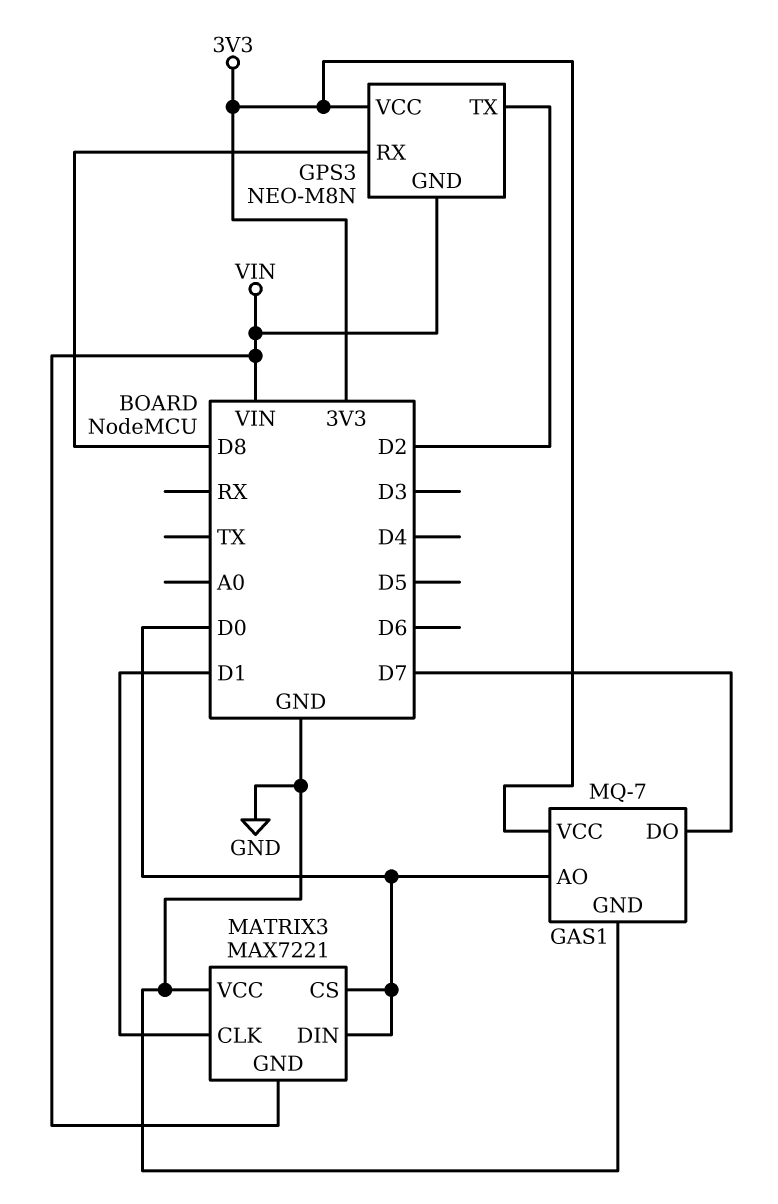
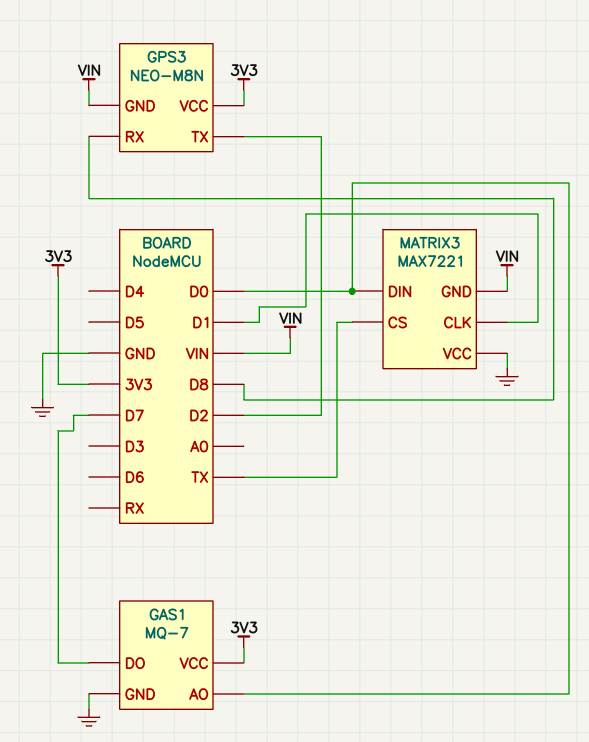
MATRIX3 pin CS: D0 -> TX

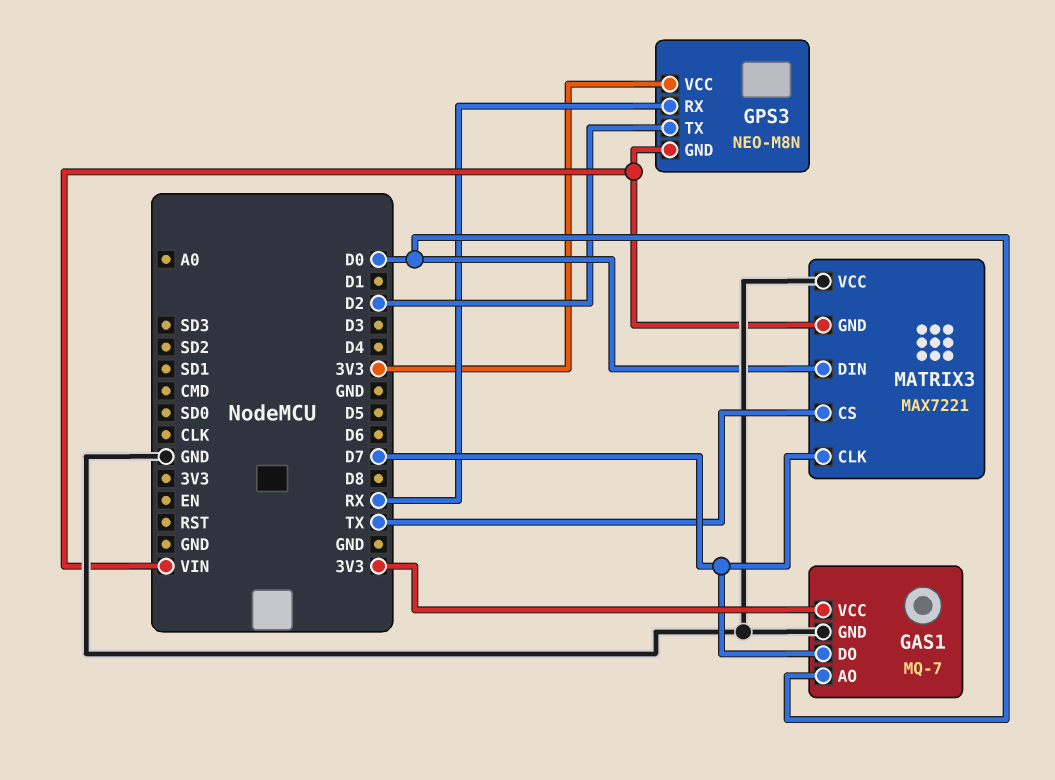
GPS3 pin RX: D8 -> RX
MATRIX3 pin CLK: D1 -> D7

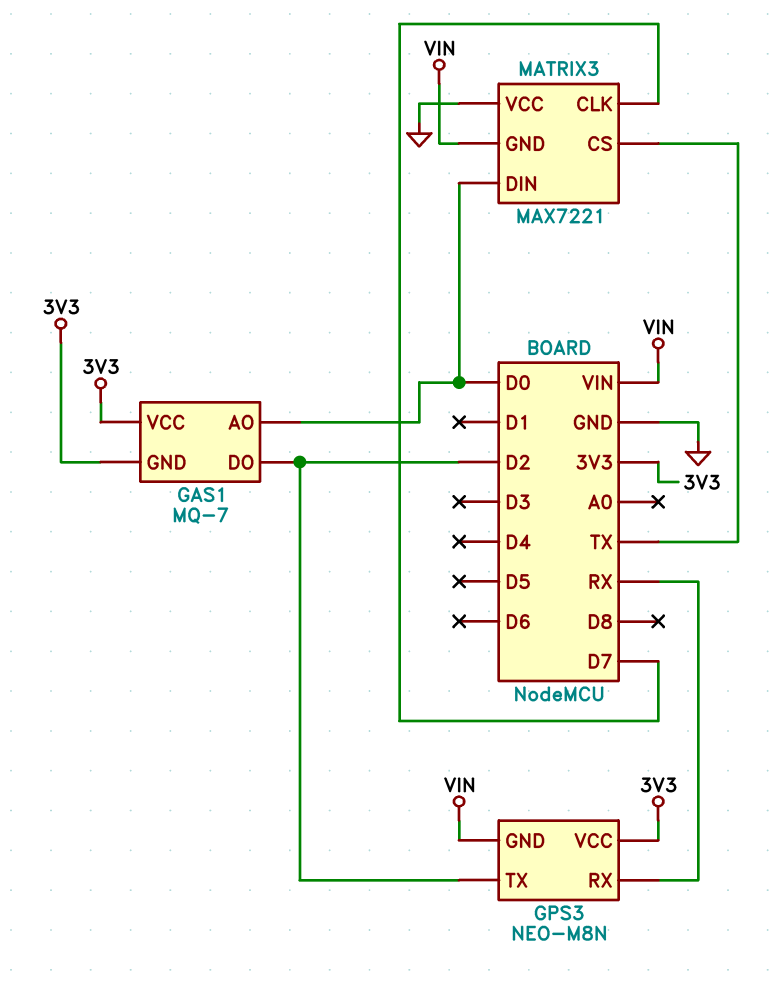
GAS1 pin DO: D7 -> D2
GAS1 pin GND: GND -> 3V3

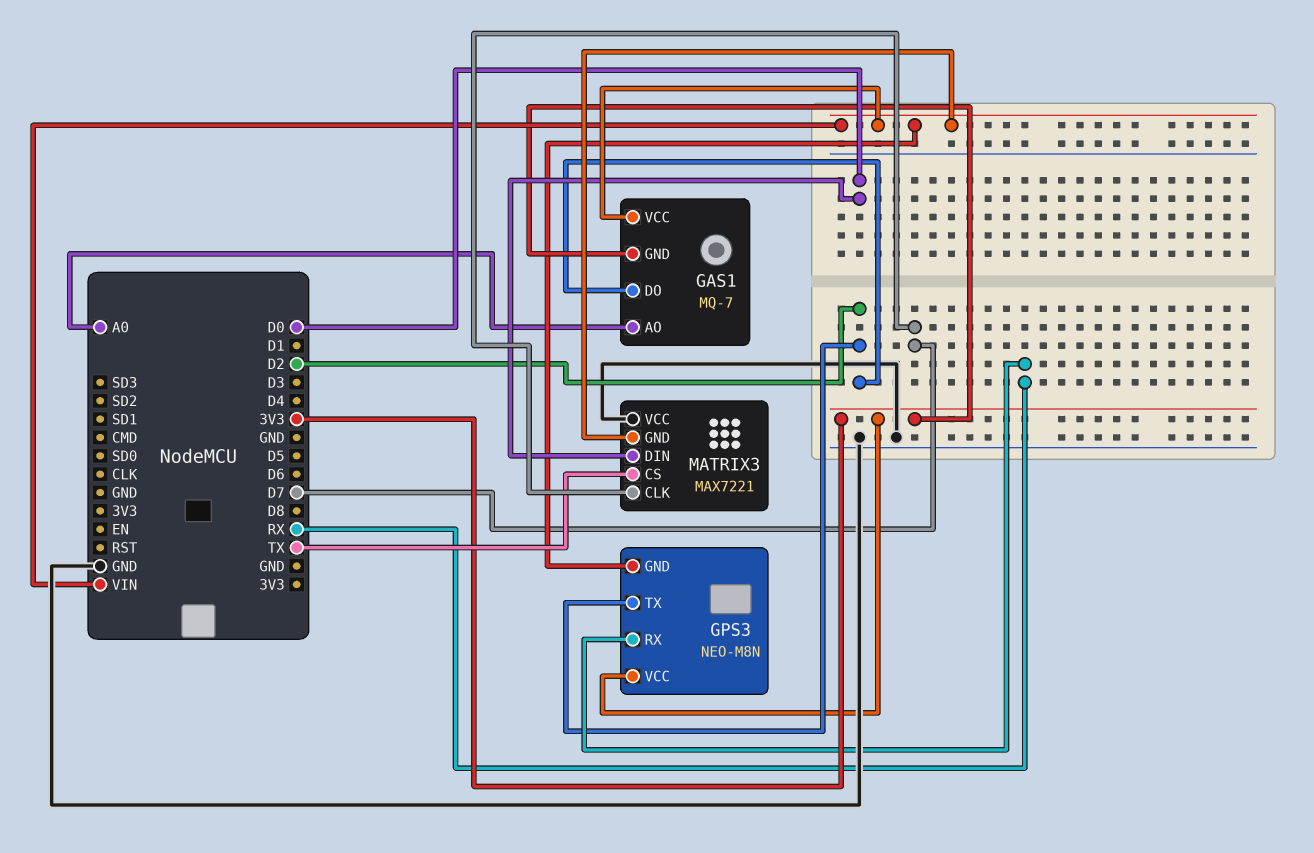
GAS1 pin AO: D0 -> A0
GAS1 pin VCC: 3V3 -> VIN

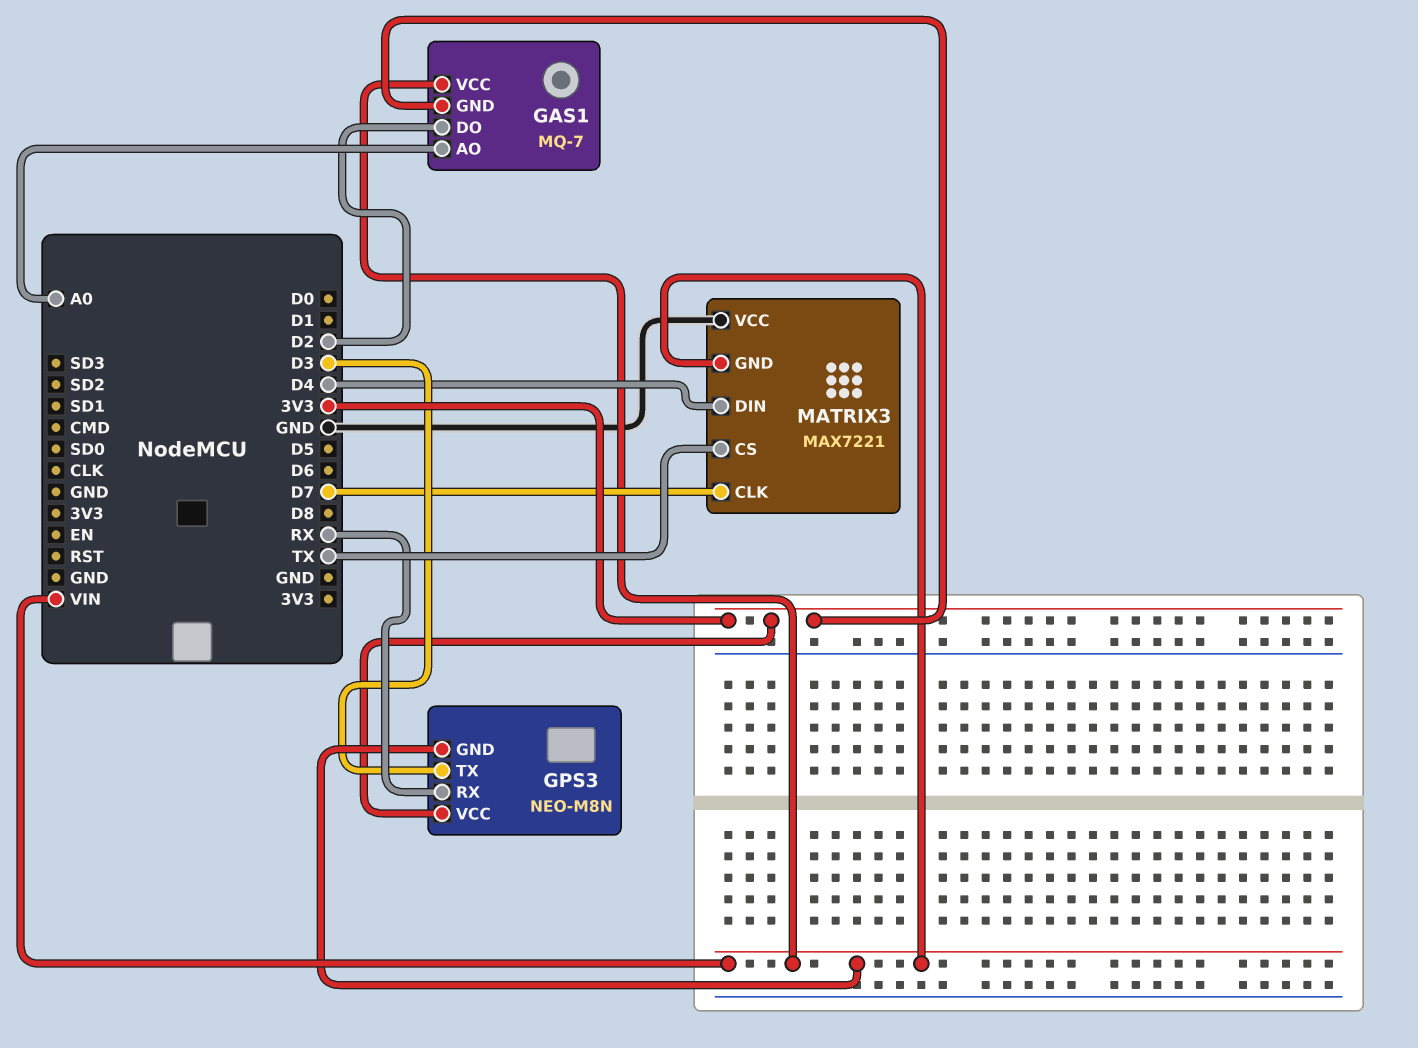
GPS3 pin TX: D2 -> D3
MATRIX3 pin DIN: D0 -> D4

